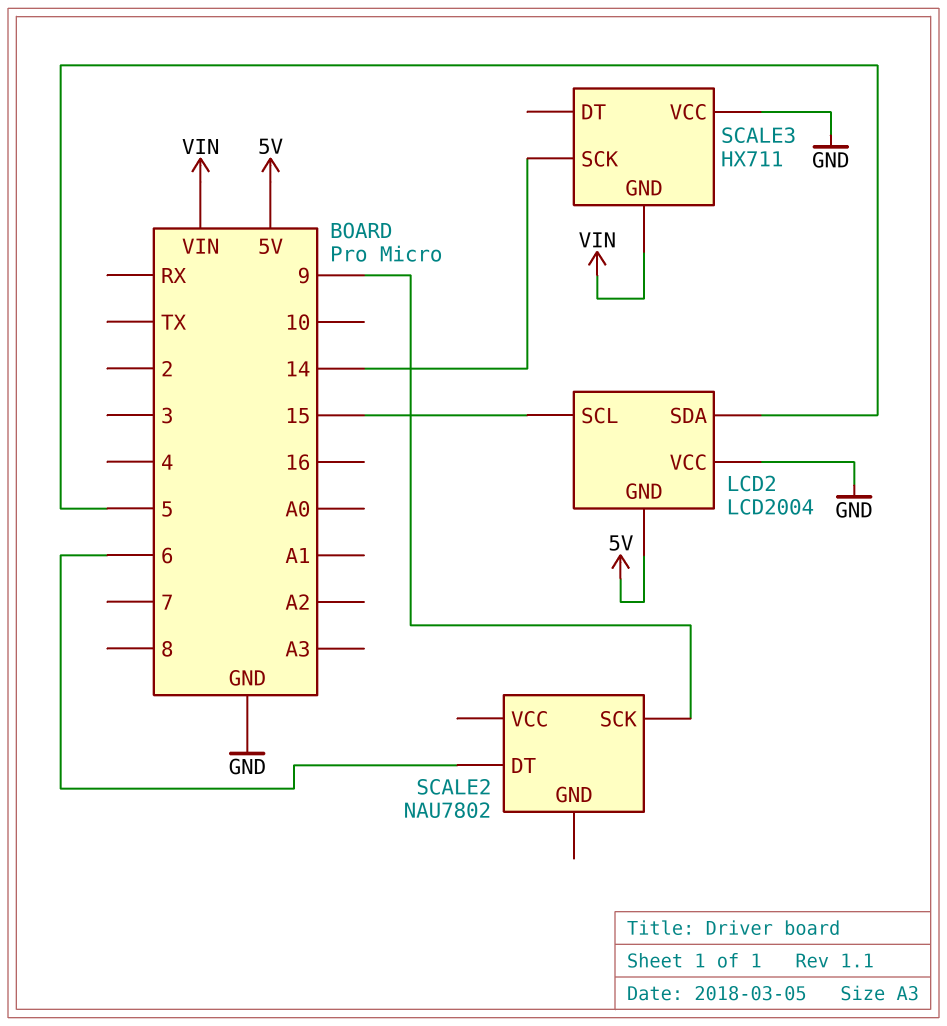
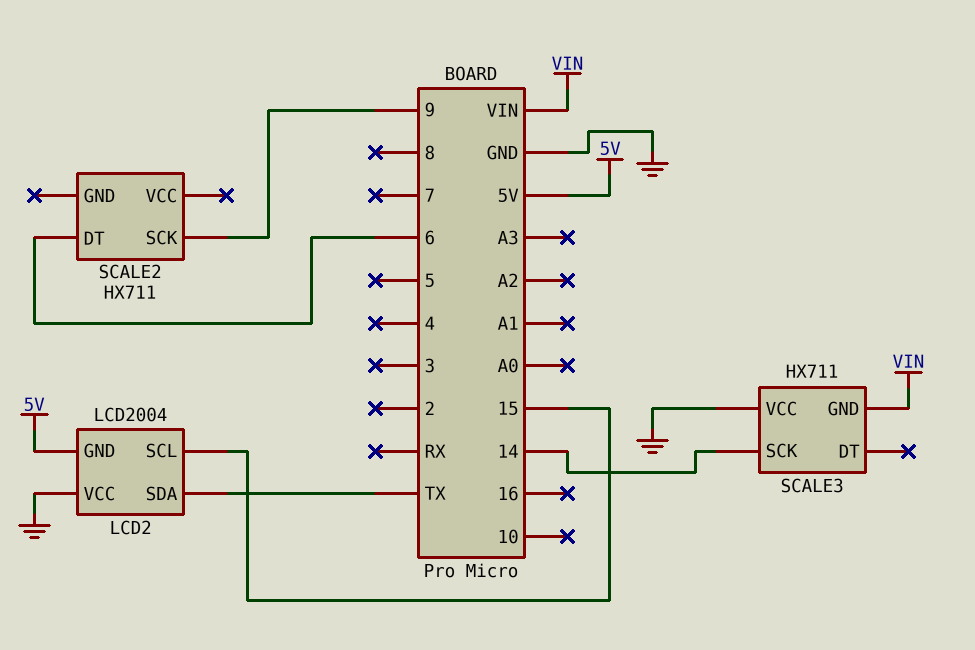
LCD2 pin SDA: 5 -> TX
SCALE2: NAU7802 -> HX711

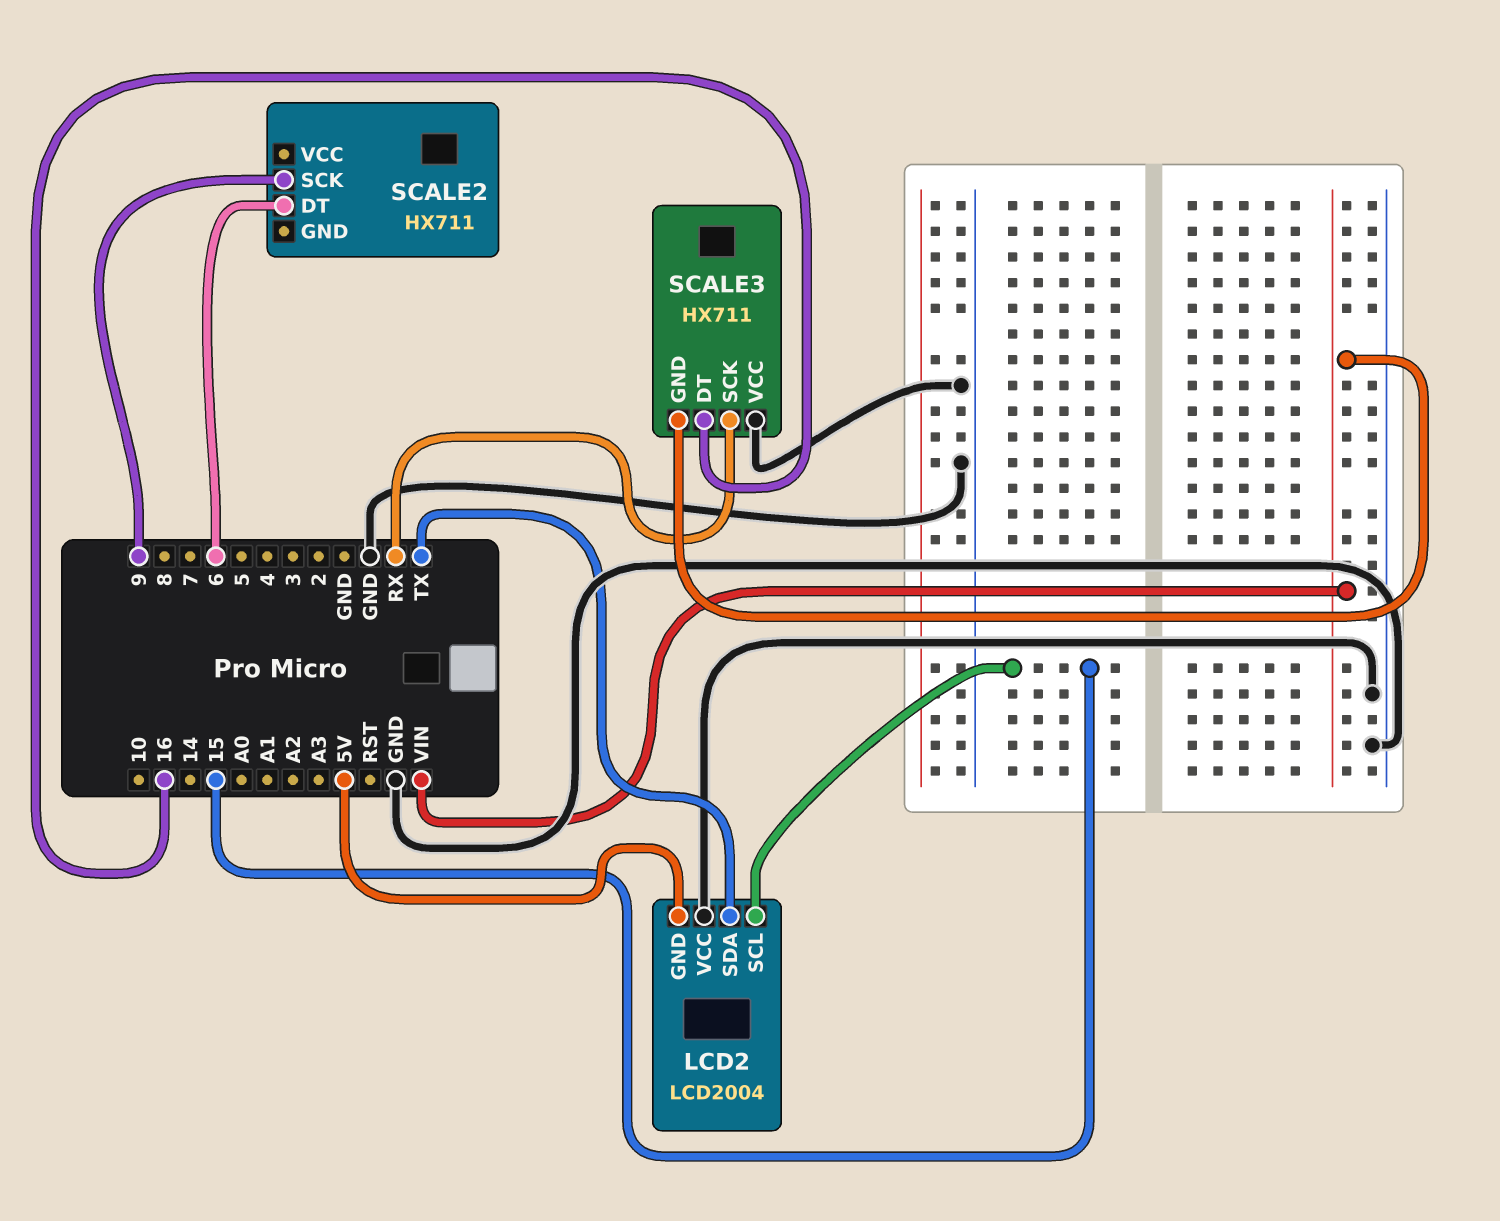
SCALE3 pin DT: none -> 16
SCALE3 pin SCK: 14 -> RX

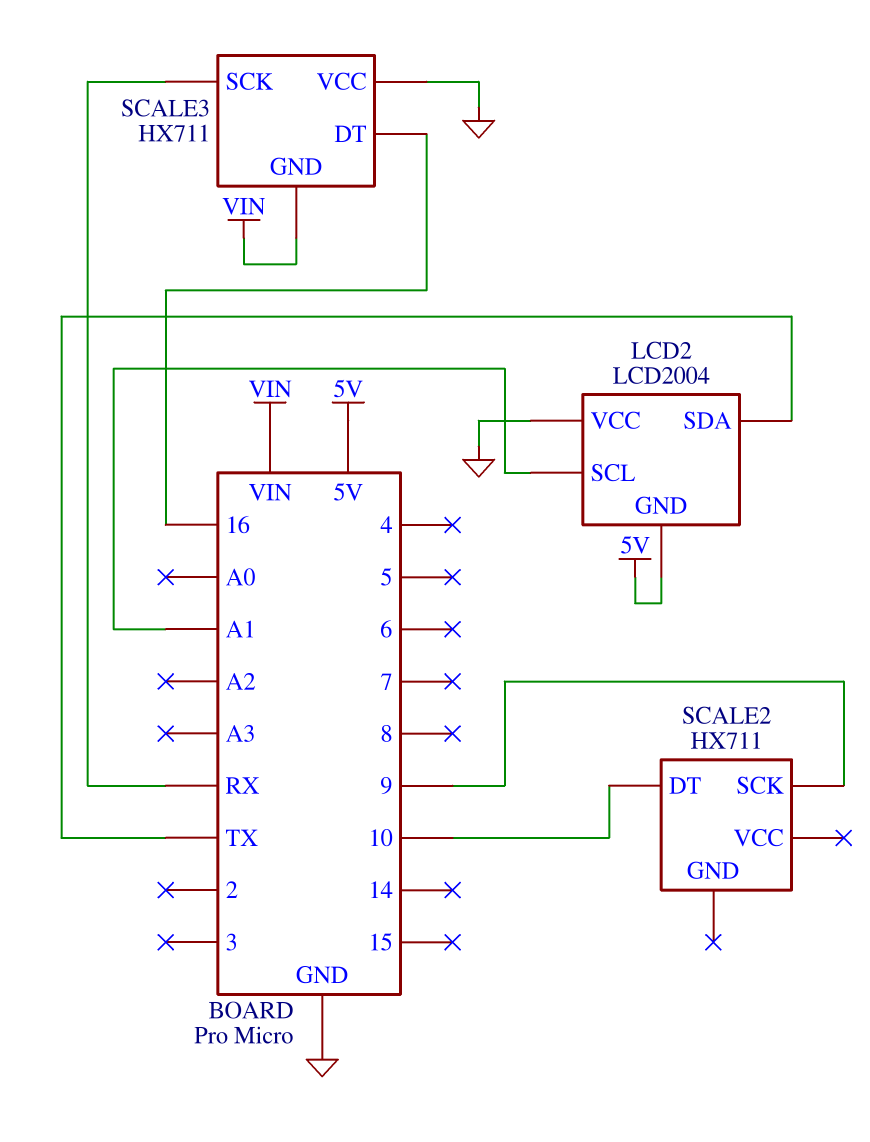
LCD2 pin SCL: 15 -> A1
SCALE2 pin DT: 6 -> 10

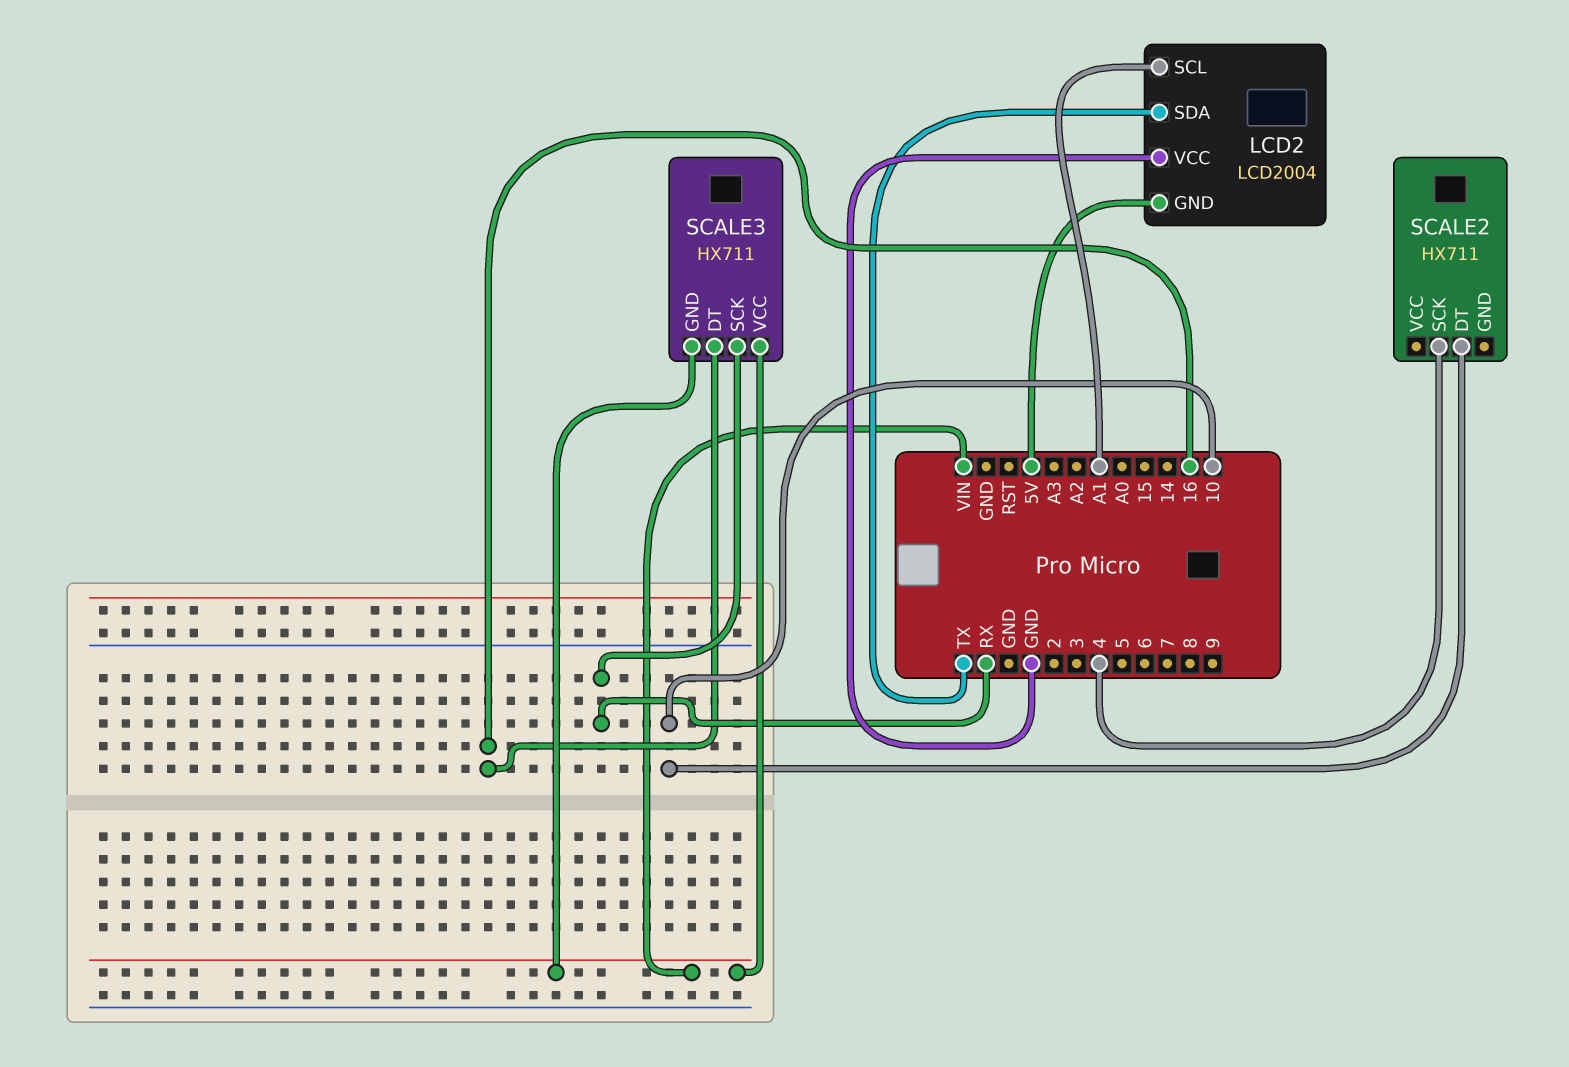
SCALE2 pin SCK: 9 -> 4
SCALE3 pin VCC: GND -> VIN

